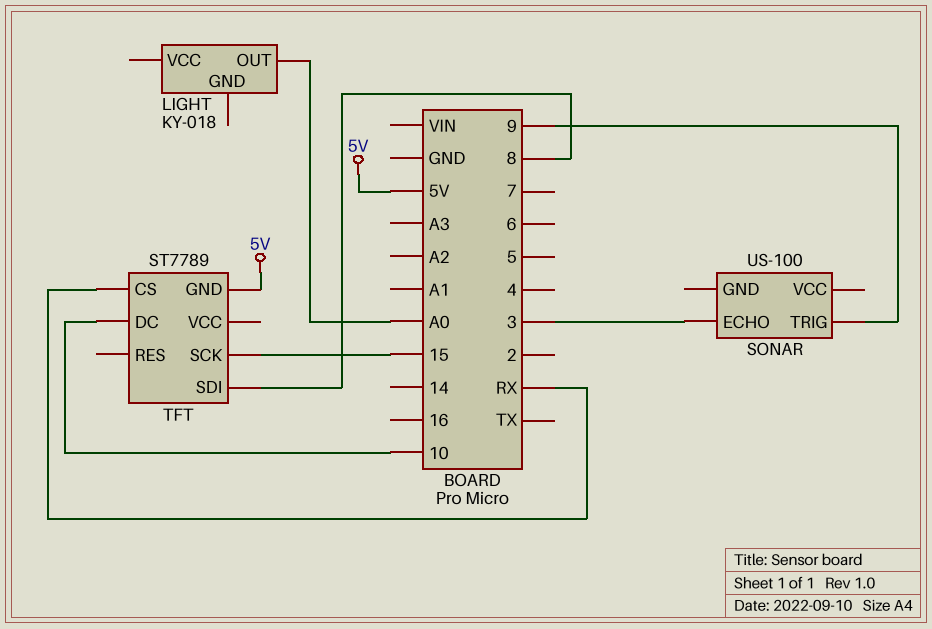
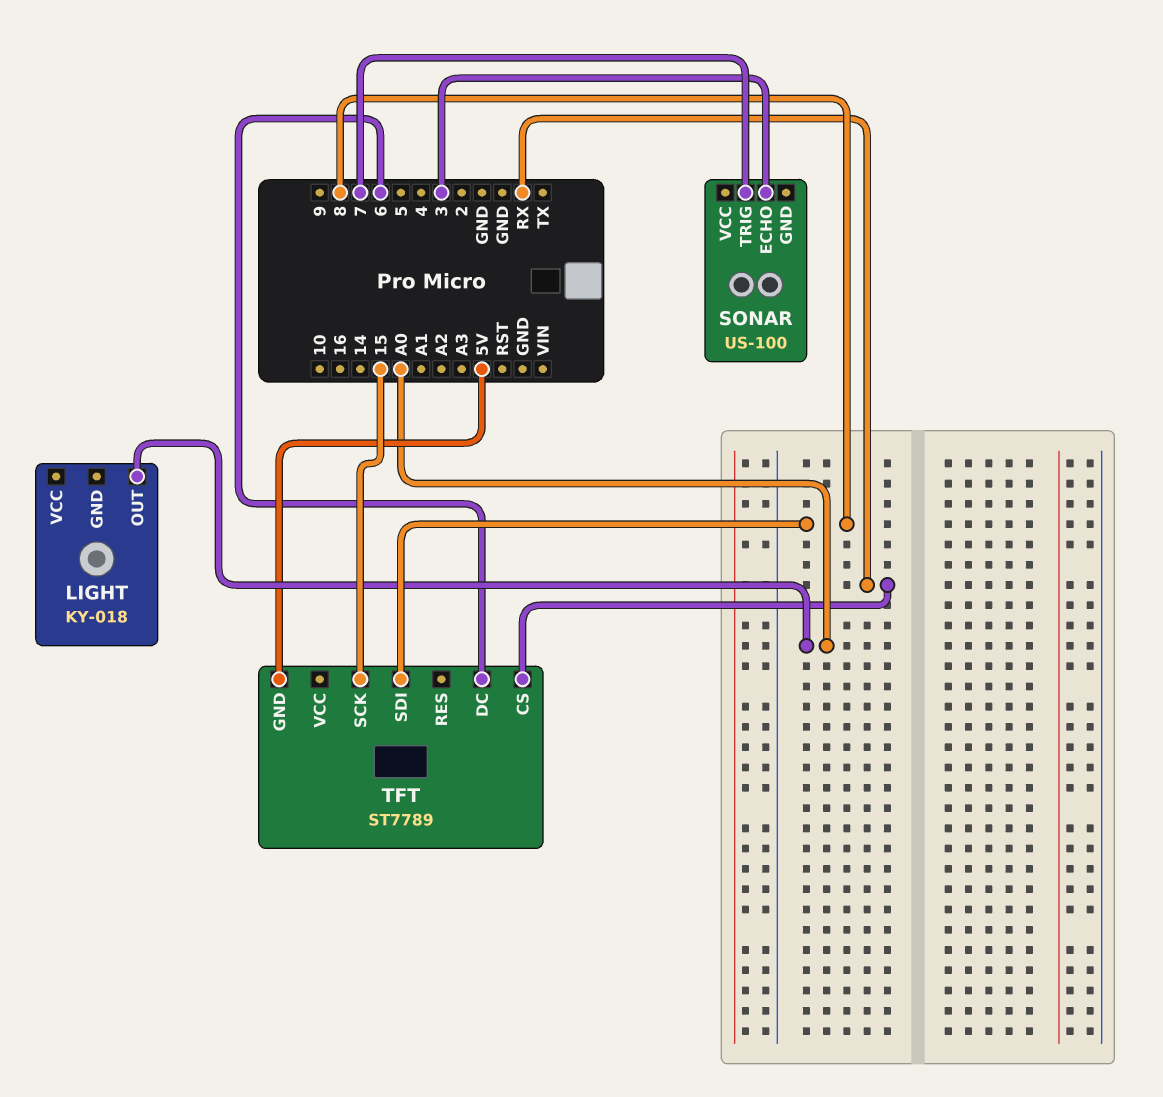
SONAR pin TRIG: 9 -> 7
TFT pin DC: 10 -> 6

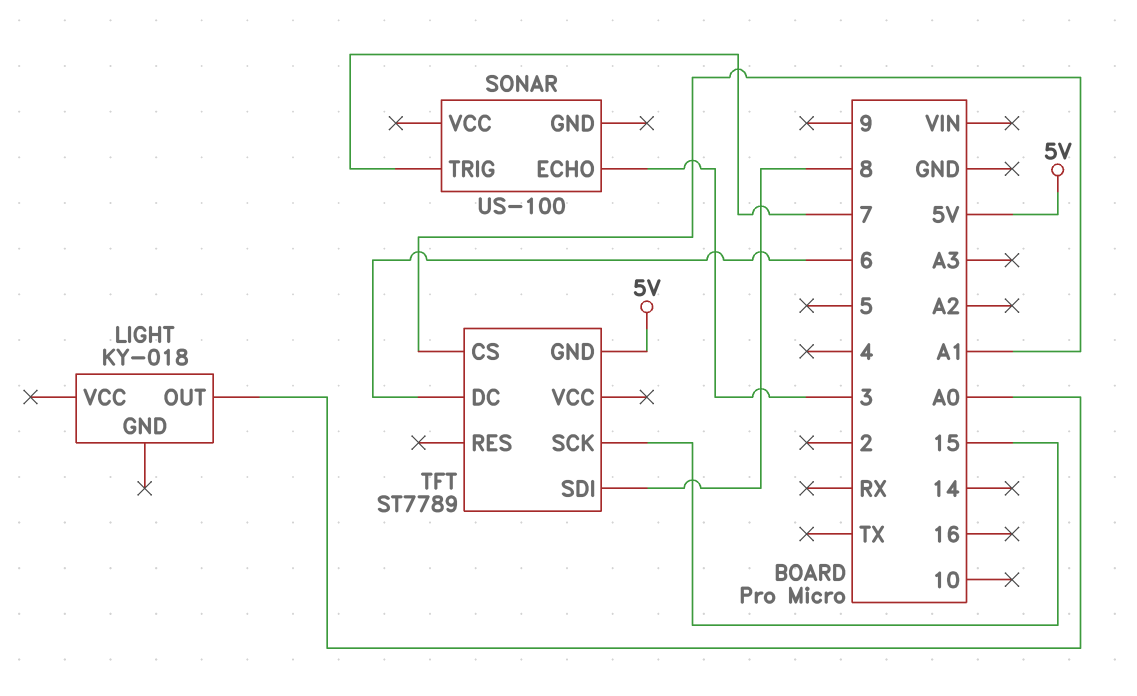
TFT pin CS: RX -> A1

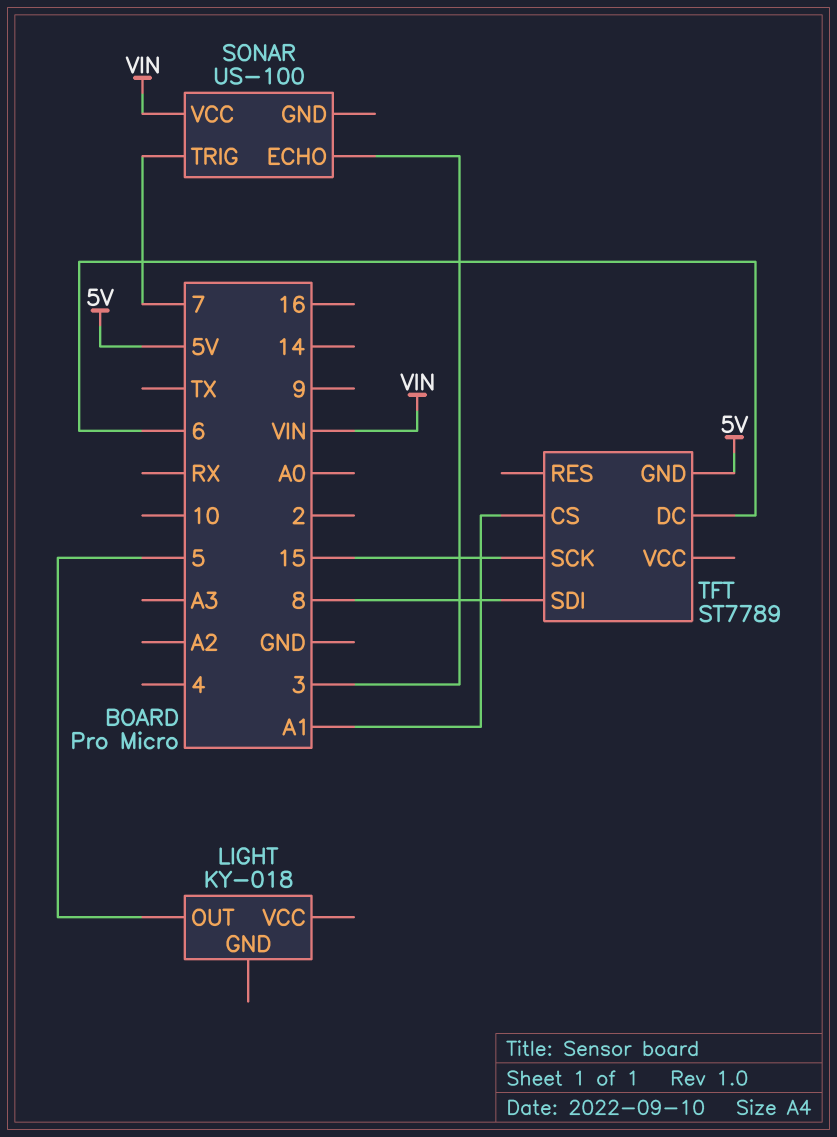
LIGHT pin OUT: A0 -> 5
SONAR pin VCC: none -> VIN

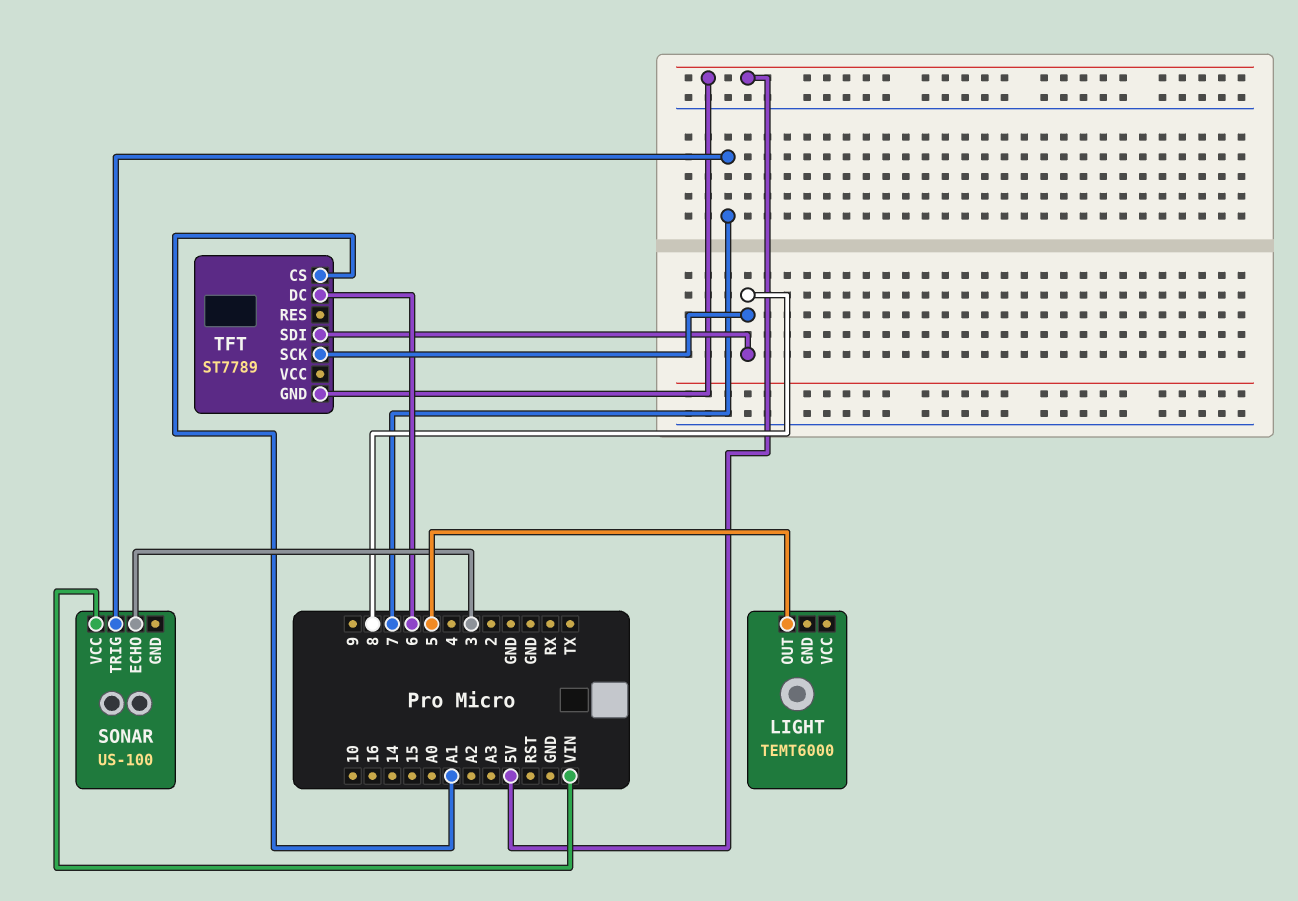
LIGHT: KY-018 -> TEMT6000
TFT pin SCK: 15 -> 8

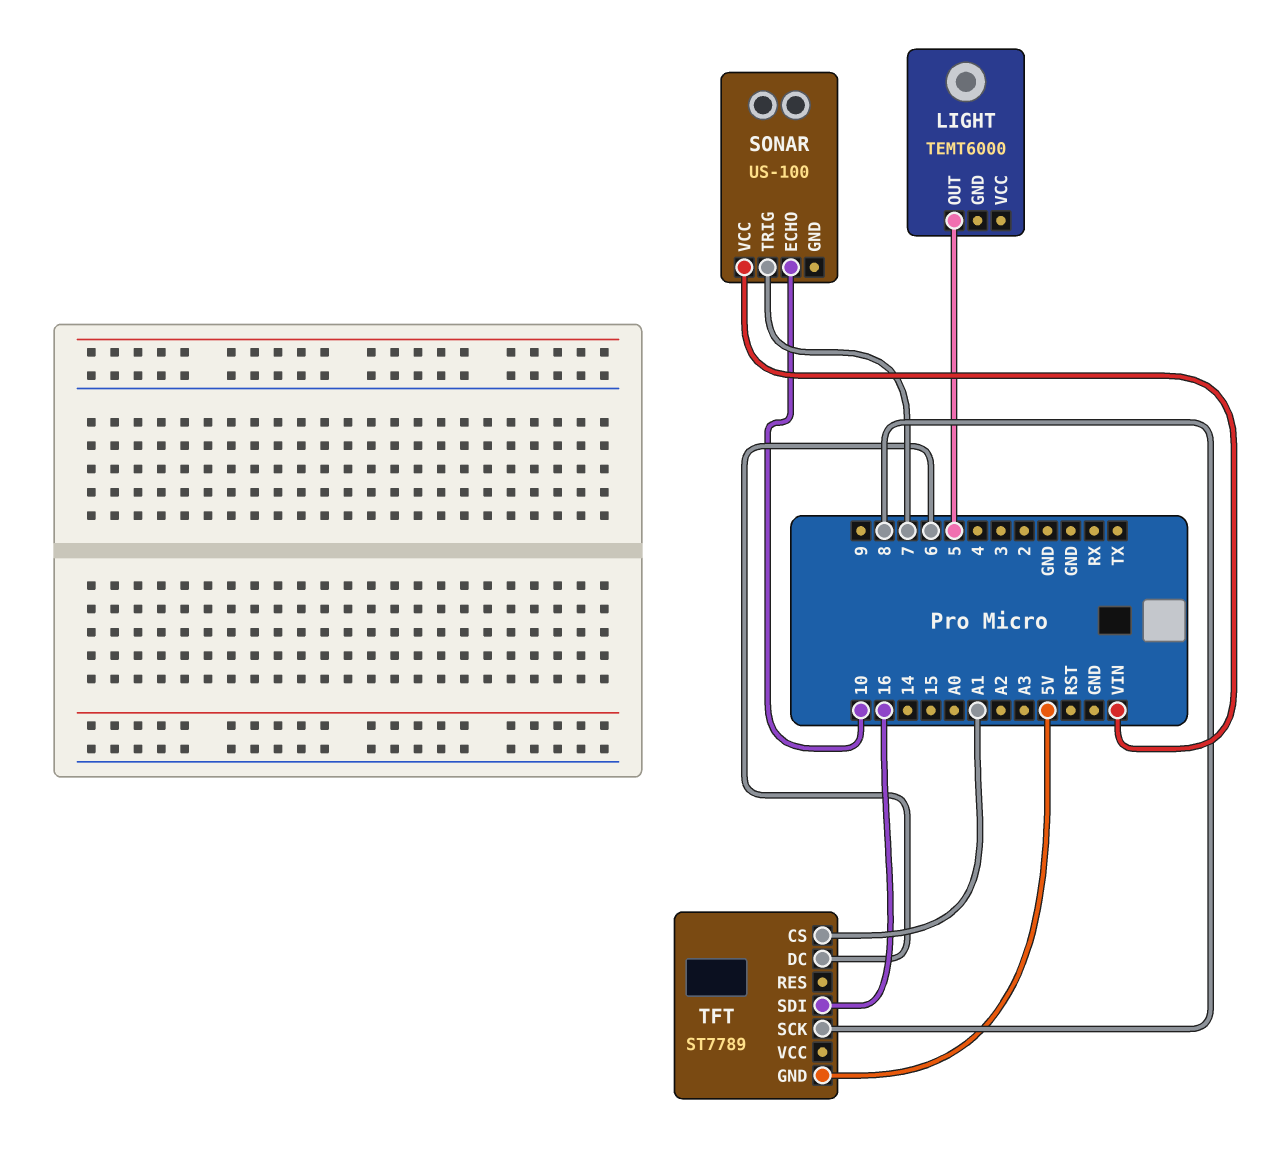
SONAR pin ECHO: 3 -> 10
TFT pin SDI: 8 -> 16

